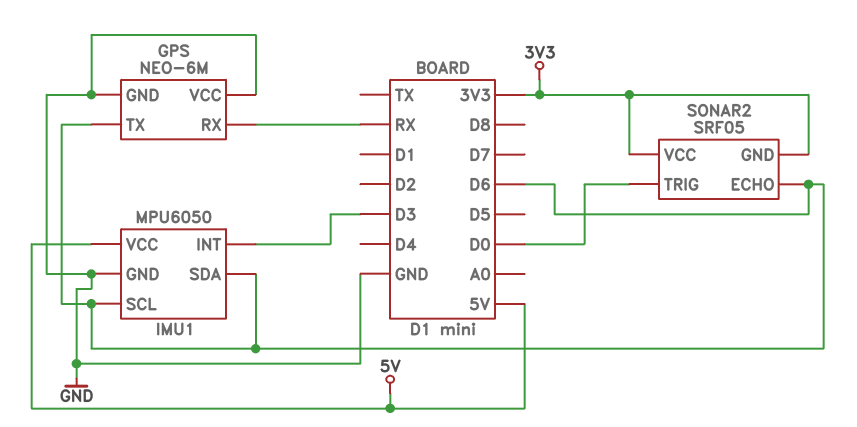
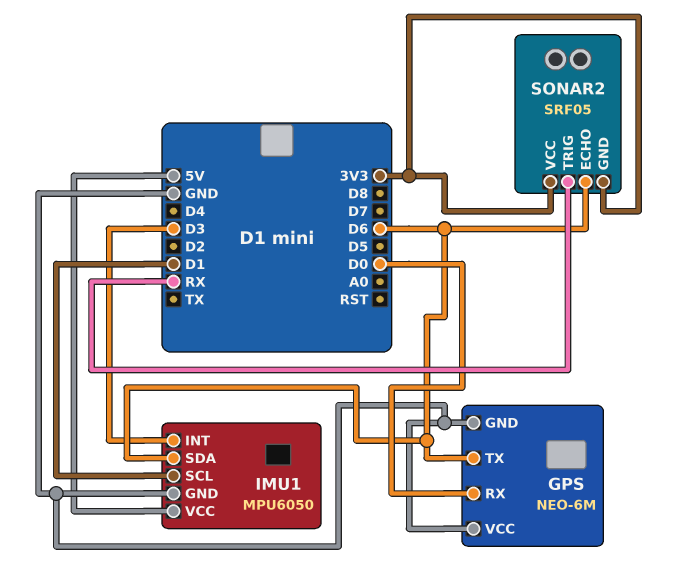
GPS pin RX: RX -> D0
IMU1 pin SCL: D6 -> D1
SONAR2 pin TRIG: D0 -> RX

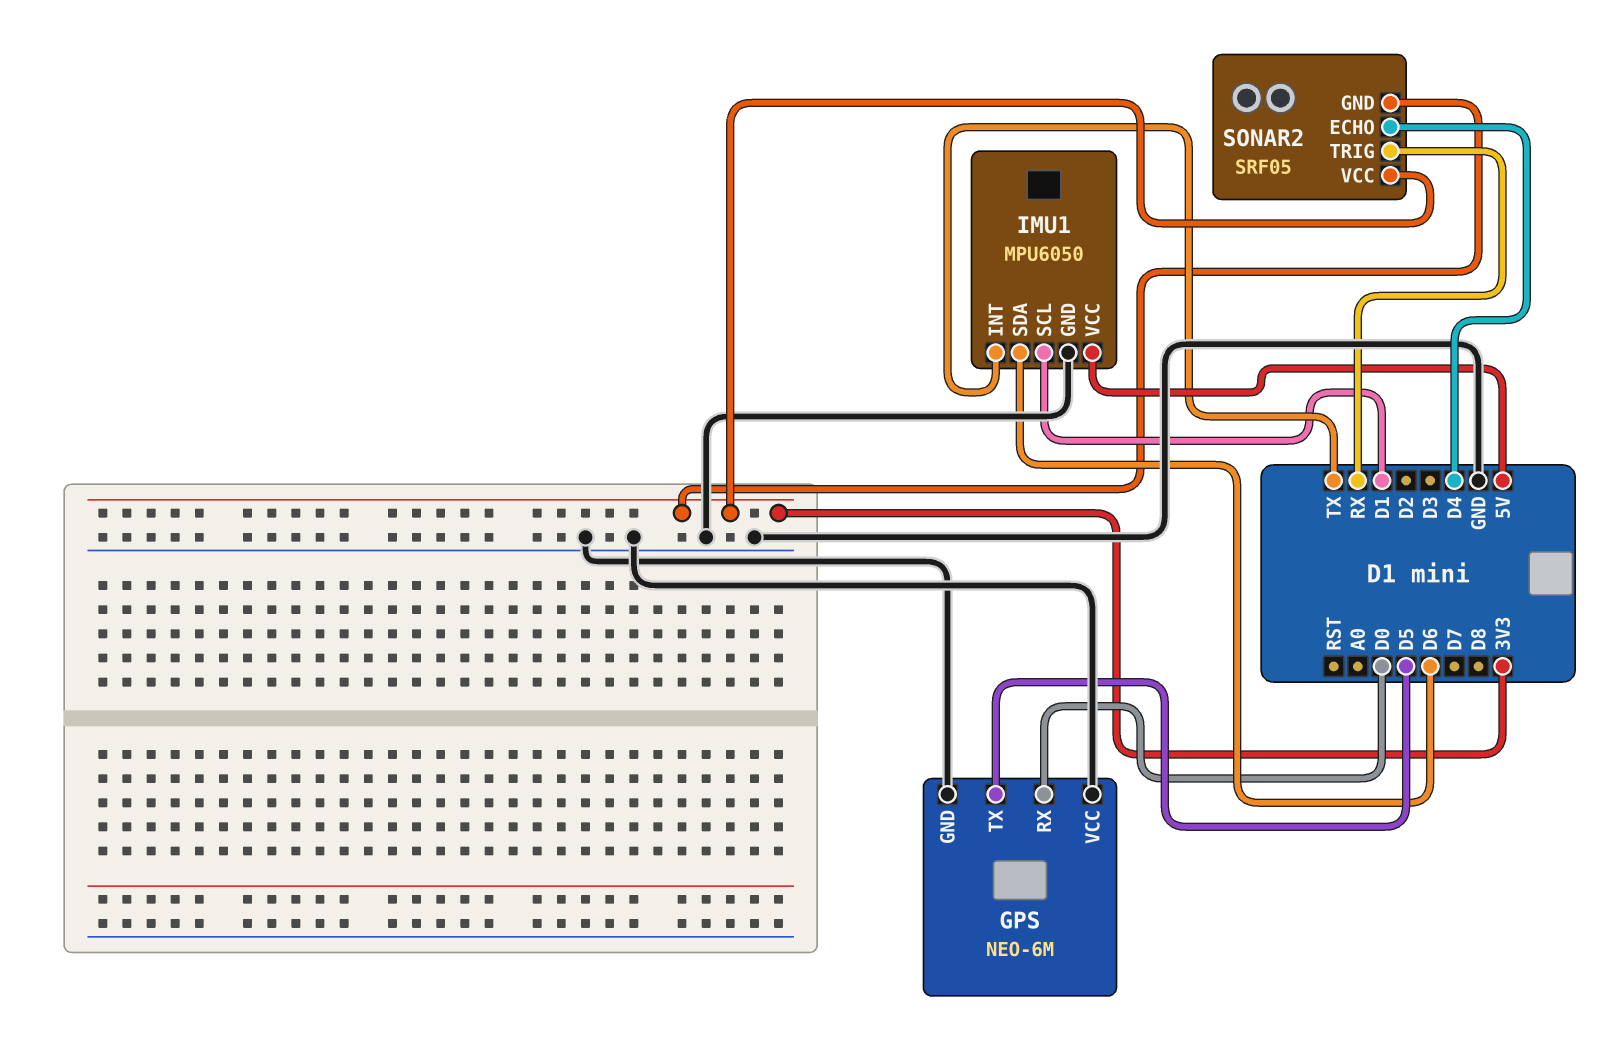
GPS pin TX: D6 -> D5
IMU1 pin INT: D3 -> TX
SONAR2 pin ECHO: D6 -> D4

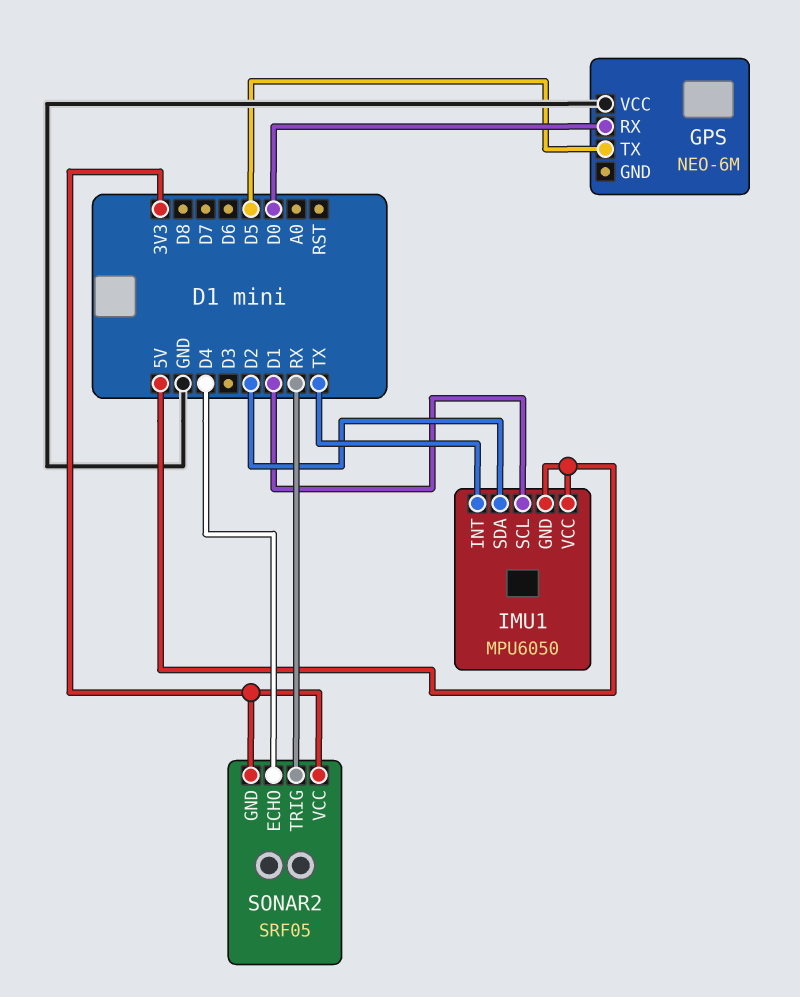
GPS pin GND: GND -> none
IMU1 pin GND: GND -> 5V
IMU1 pin SDA: D6 -> D2

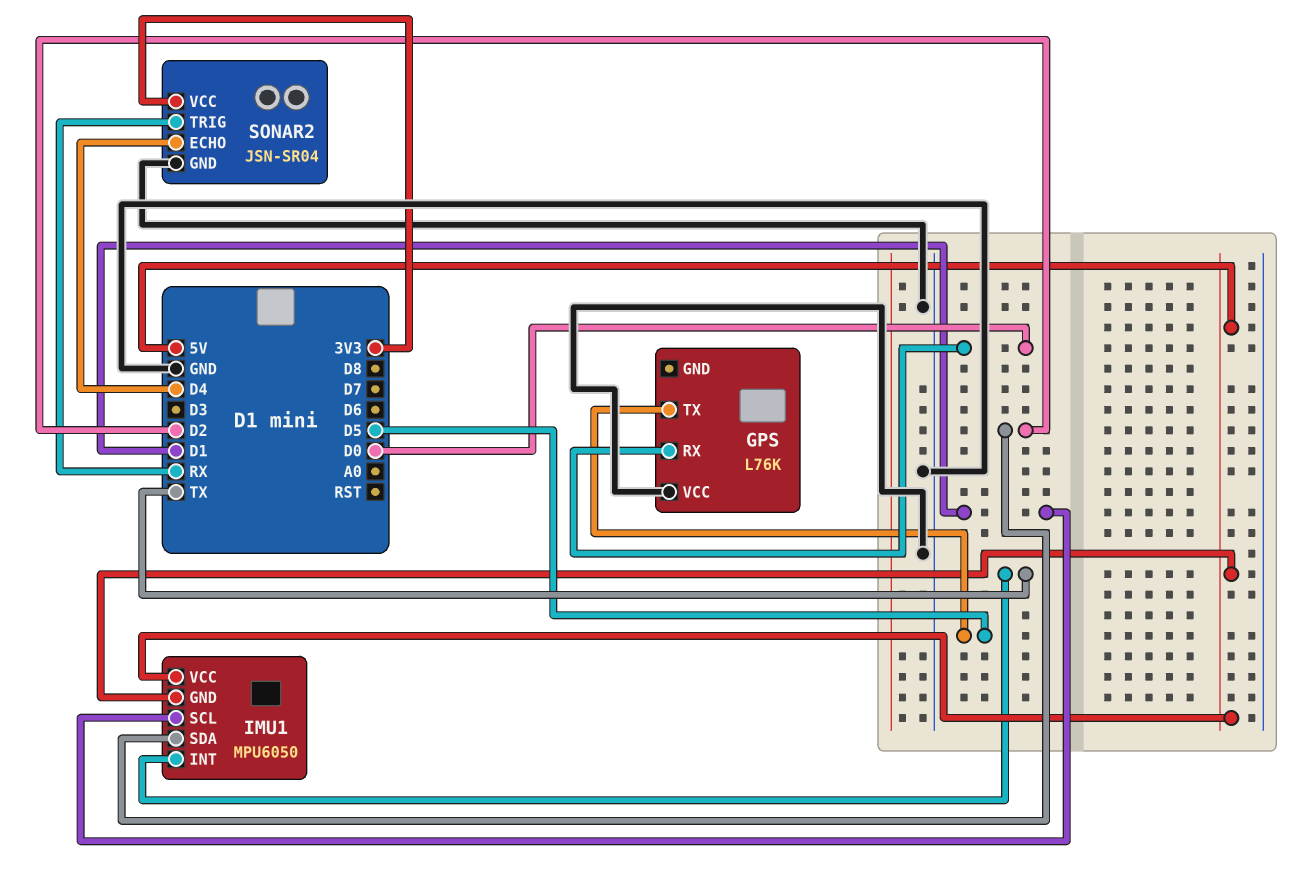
GPS: NEO-6M -> L76K
SONAR2: SRF05 -> JSN-SR04
SONAR2 pin GND: 3V3 -> GND

